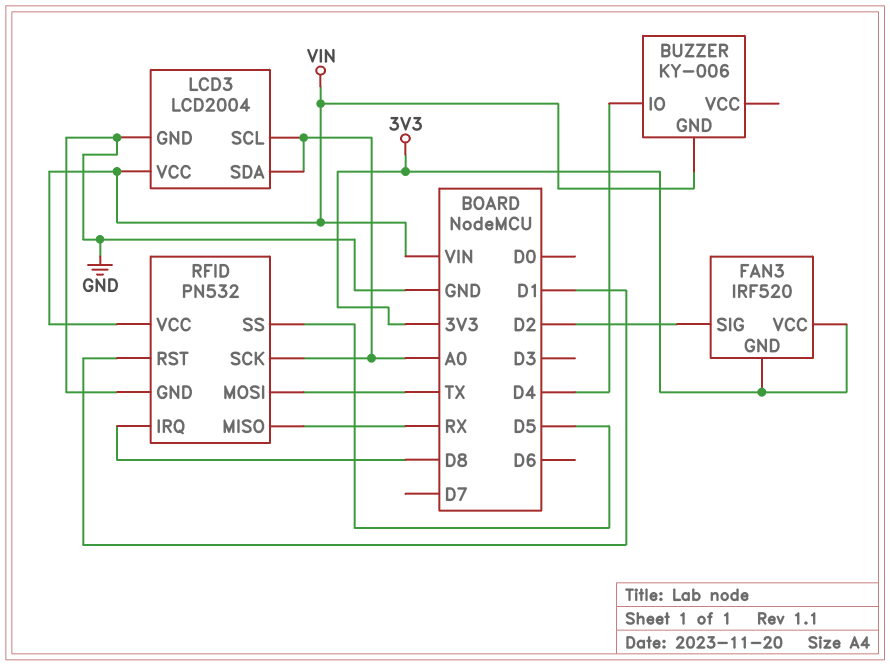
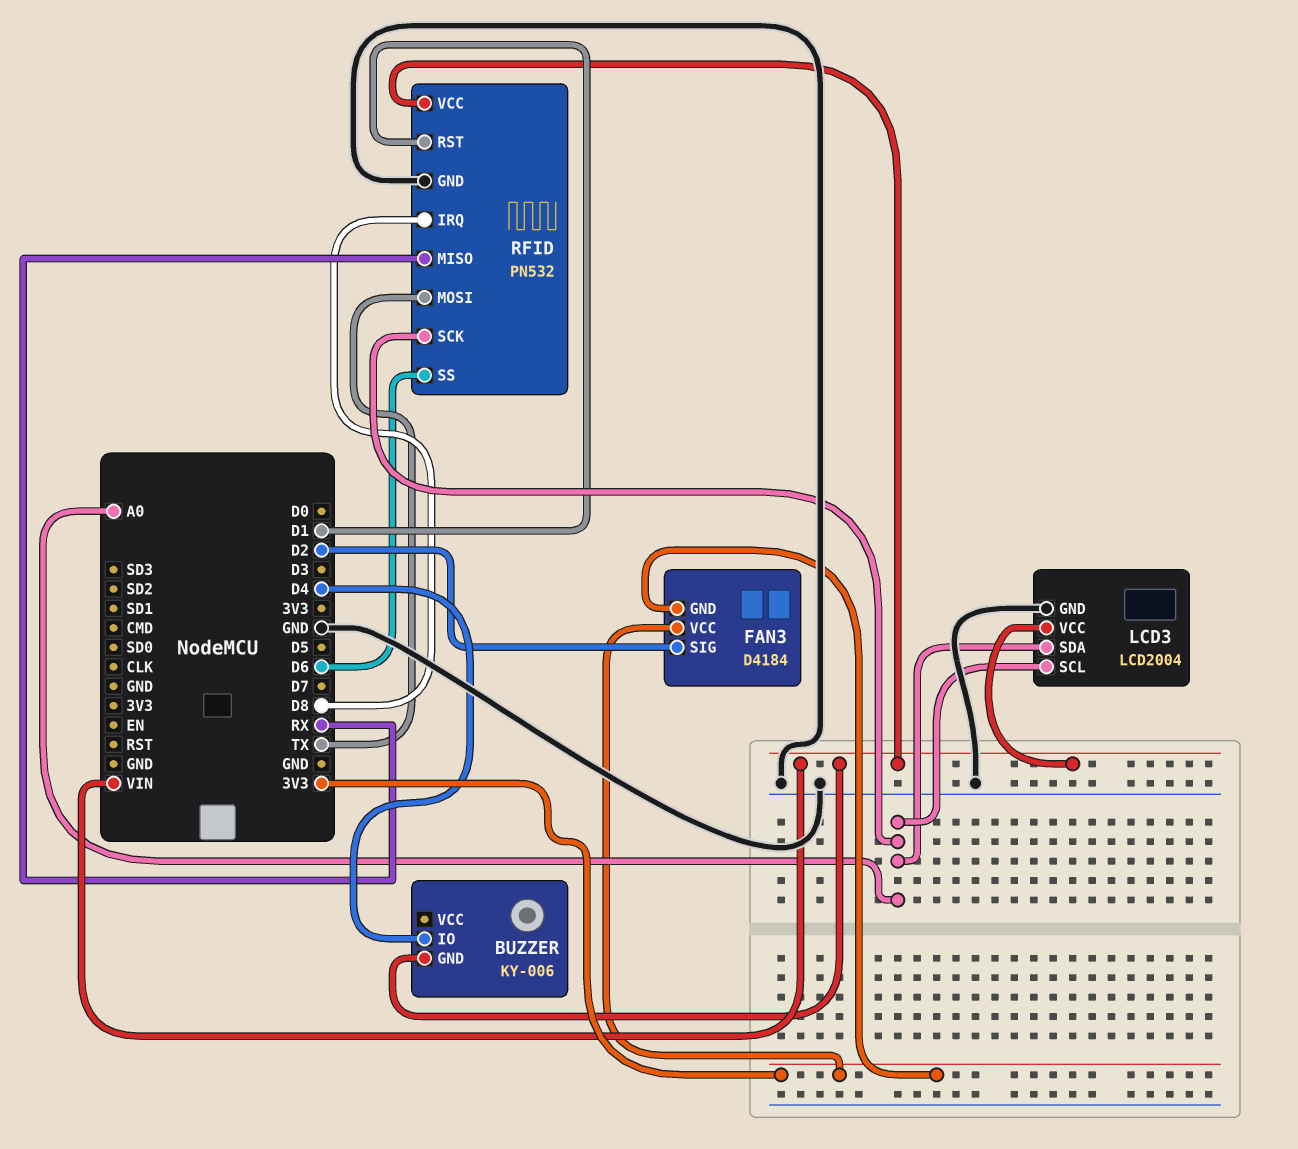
FAN3: IRF520 -> D4184
RFID pin SS: D5 -> D6

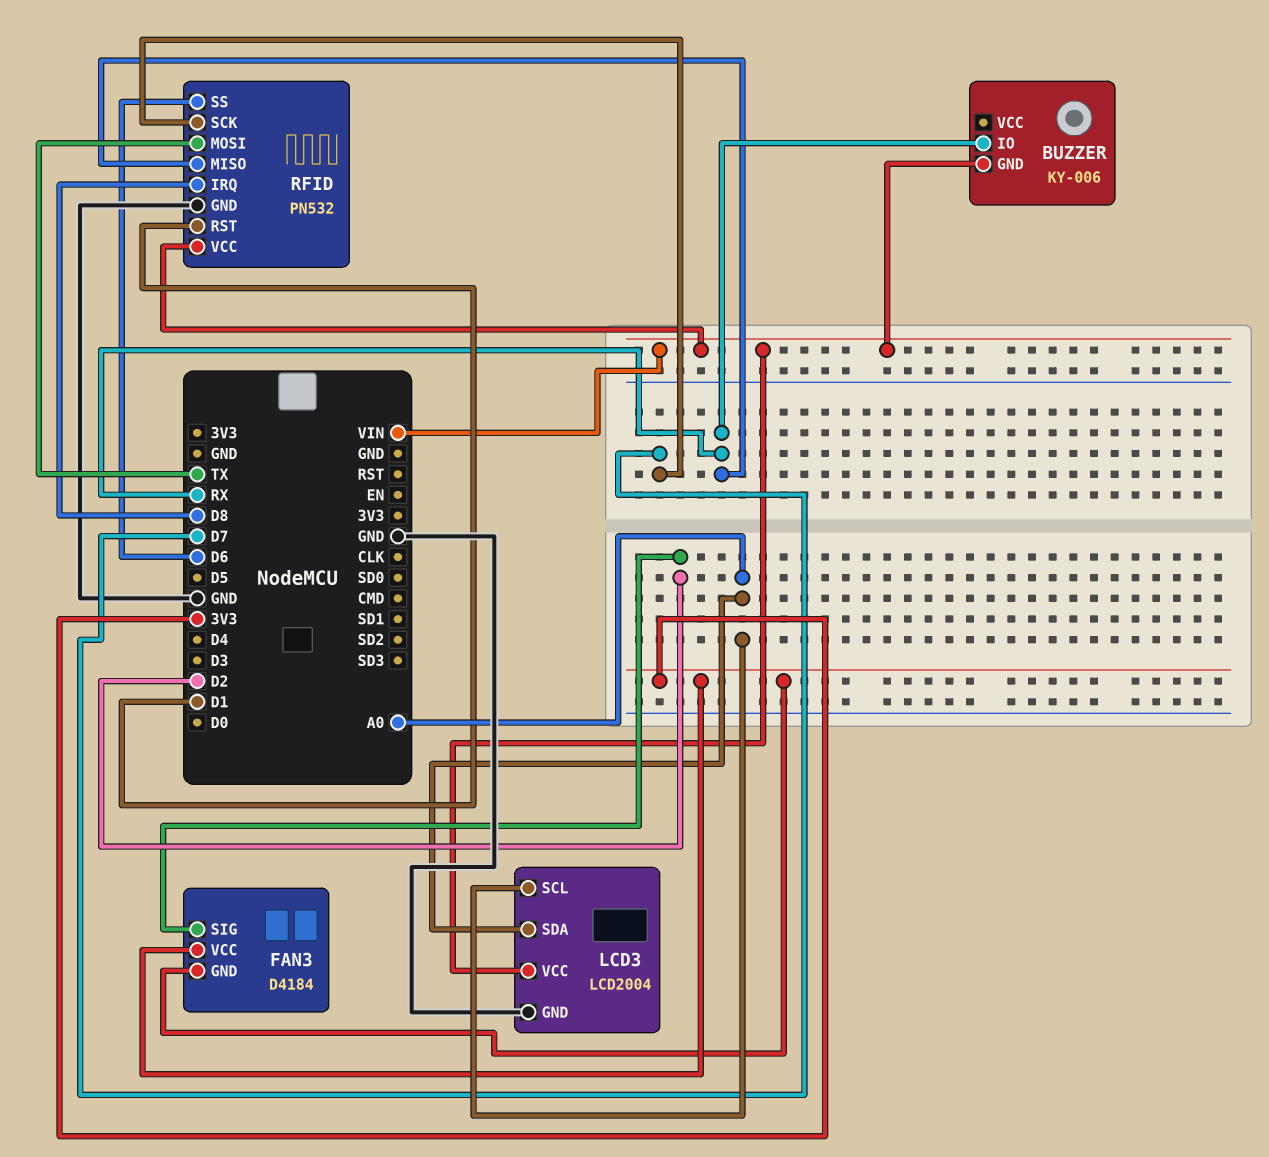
BUZZER pin IO: D4 -> RX
RFID pin SCK: A0 -> D7

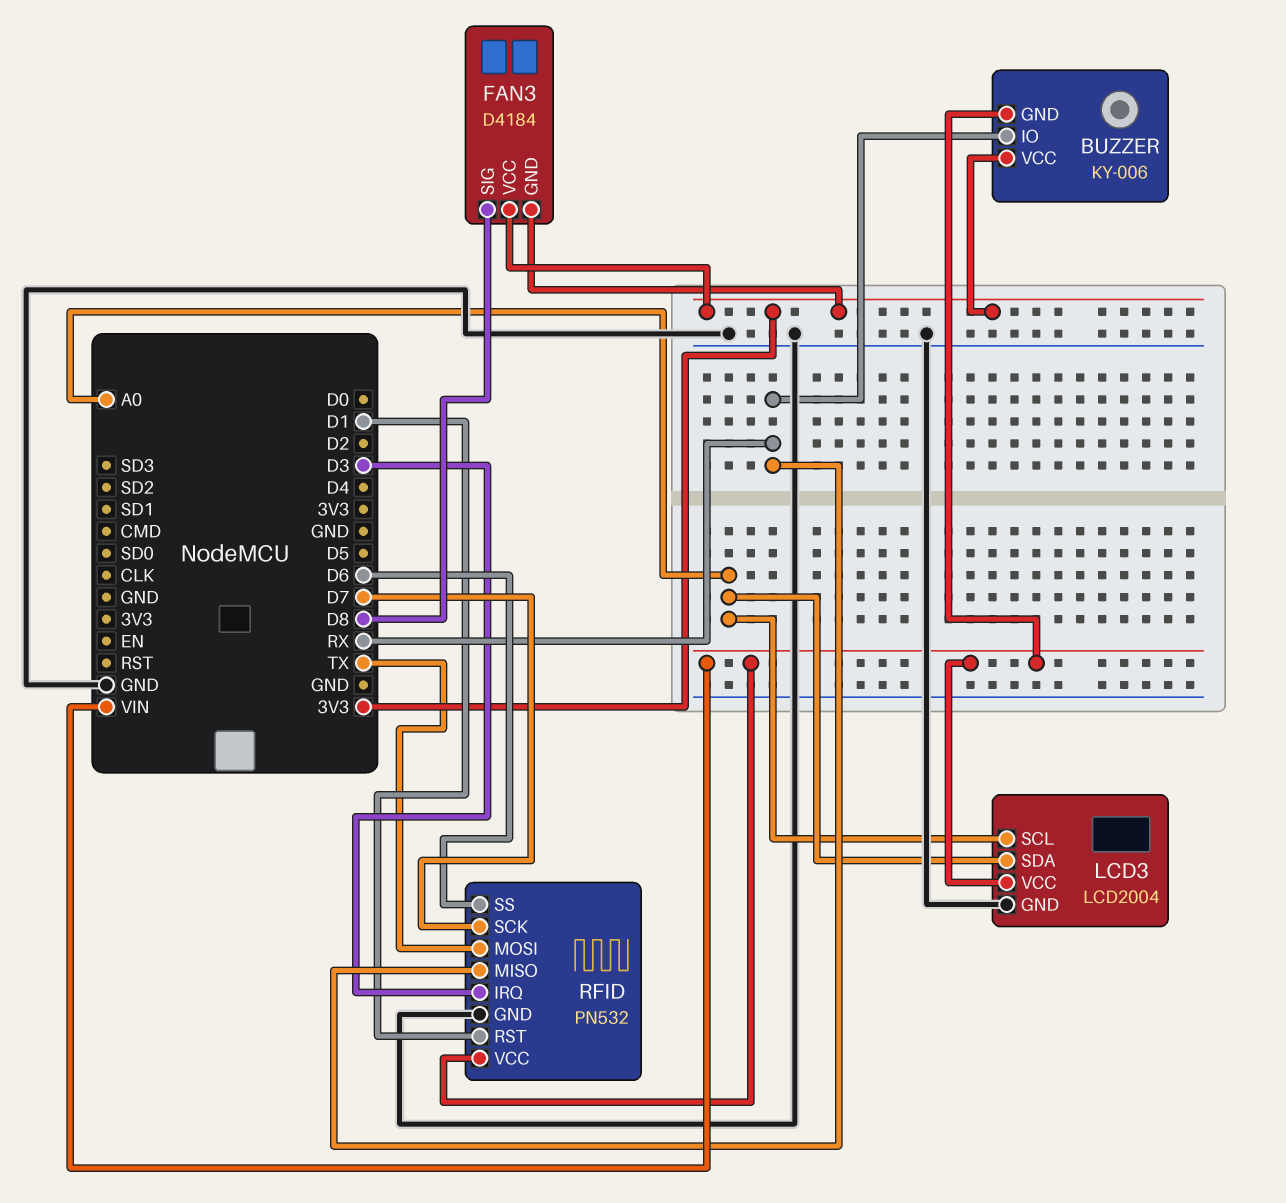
BUZZER pin VCC: none -> 3V3
FAN3 pin SIG: D2 -> D8
RFID pin IRQ: D8 -> D3

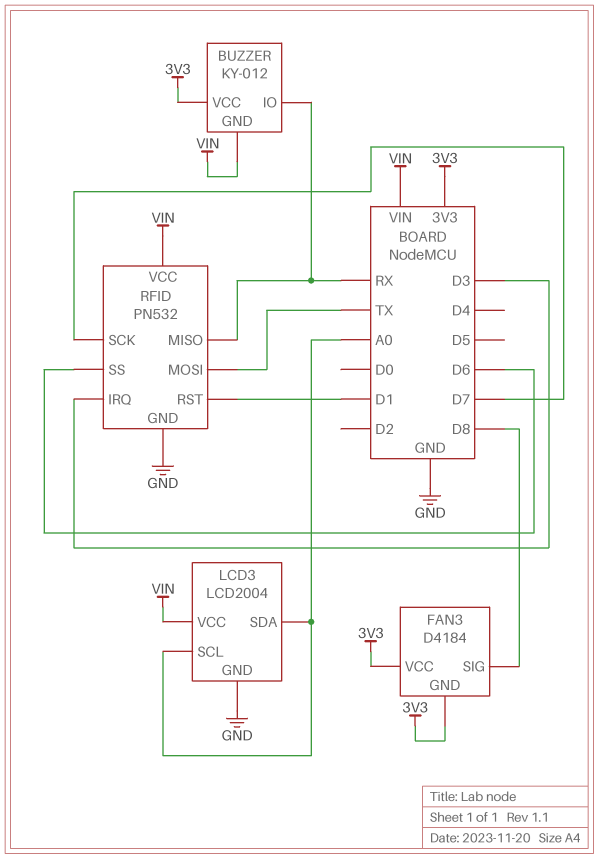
BUZZER: KY-006 -> KY-012

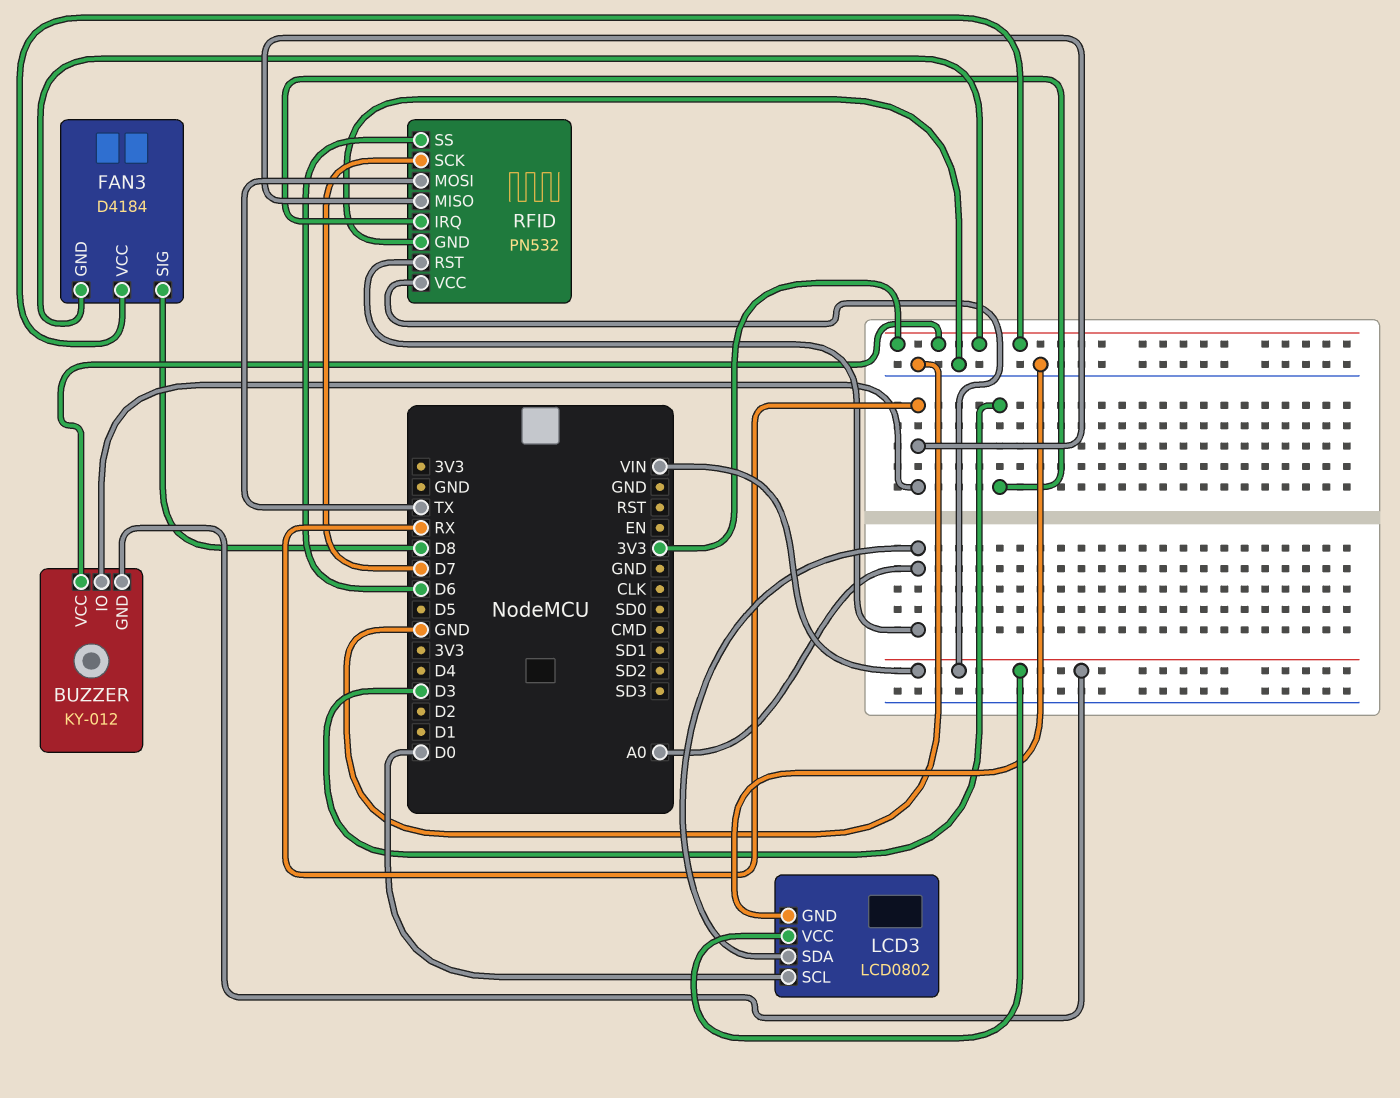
LCD3: LCD2004 -> LCD0802
LCD3 pin SCL: A0 -> D0
RFID pin RST: D1 -> A0

